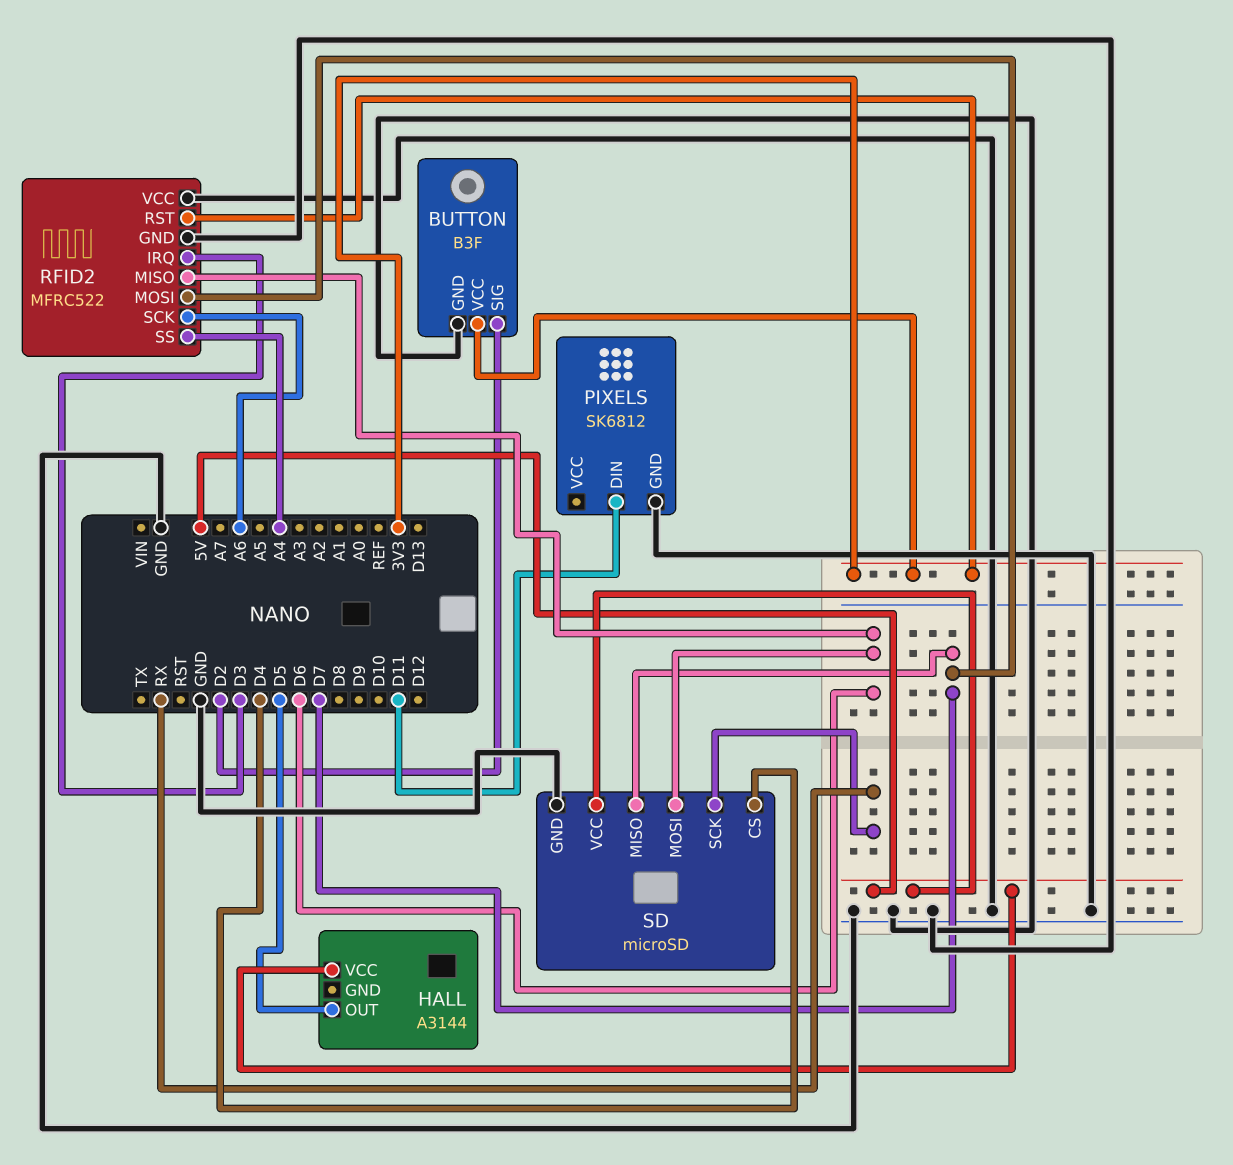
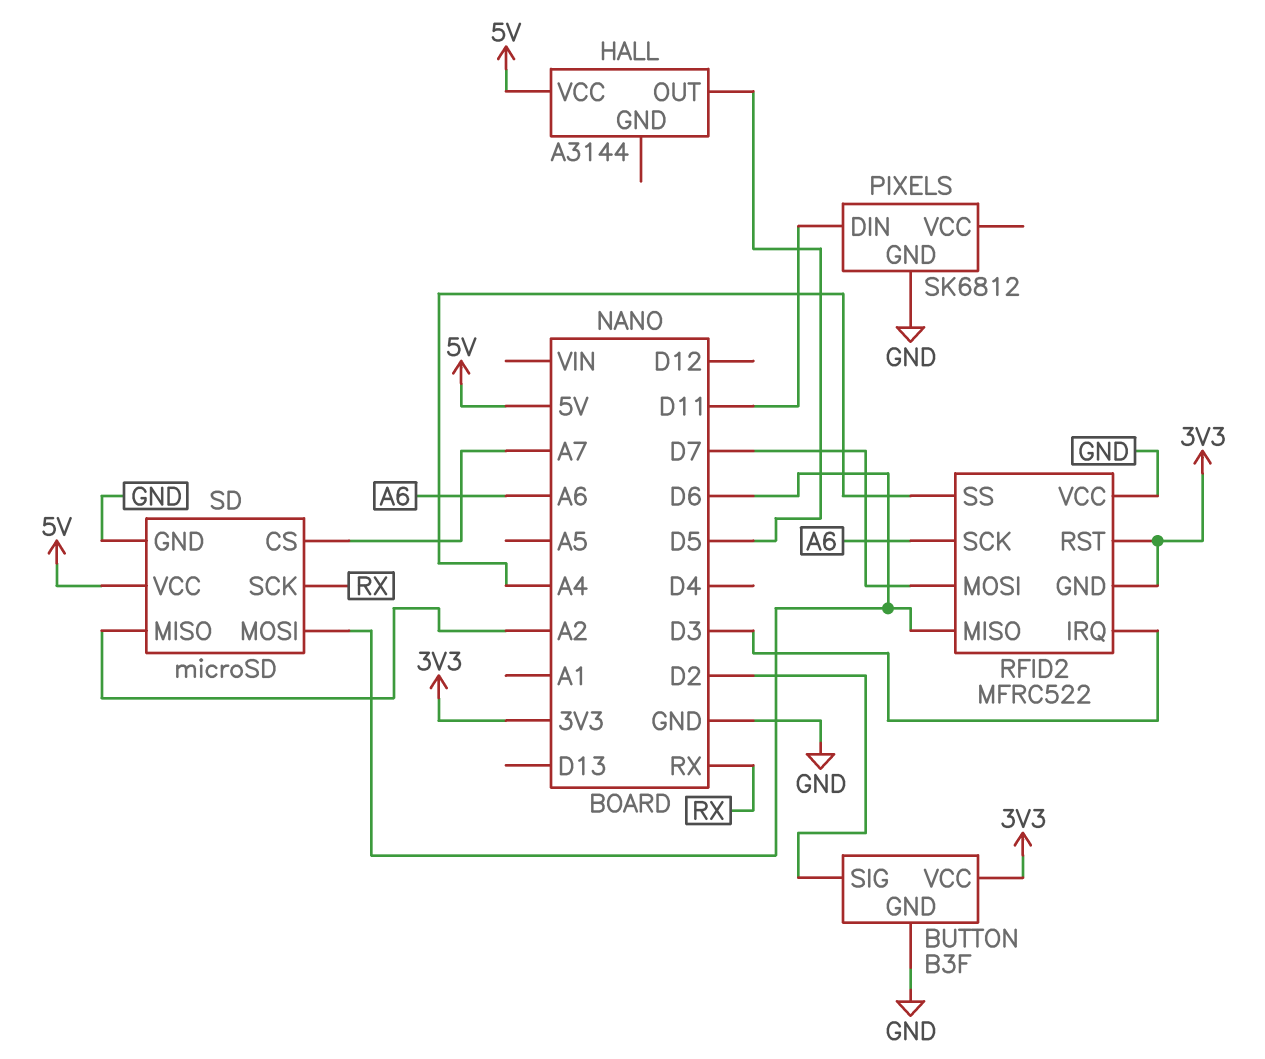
RFID2 pin GND: GND -> 3V3
SD pin CS: D4 -> A7
SD pin MISO: D7 -> A2

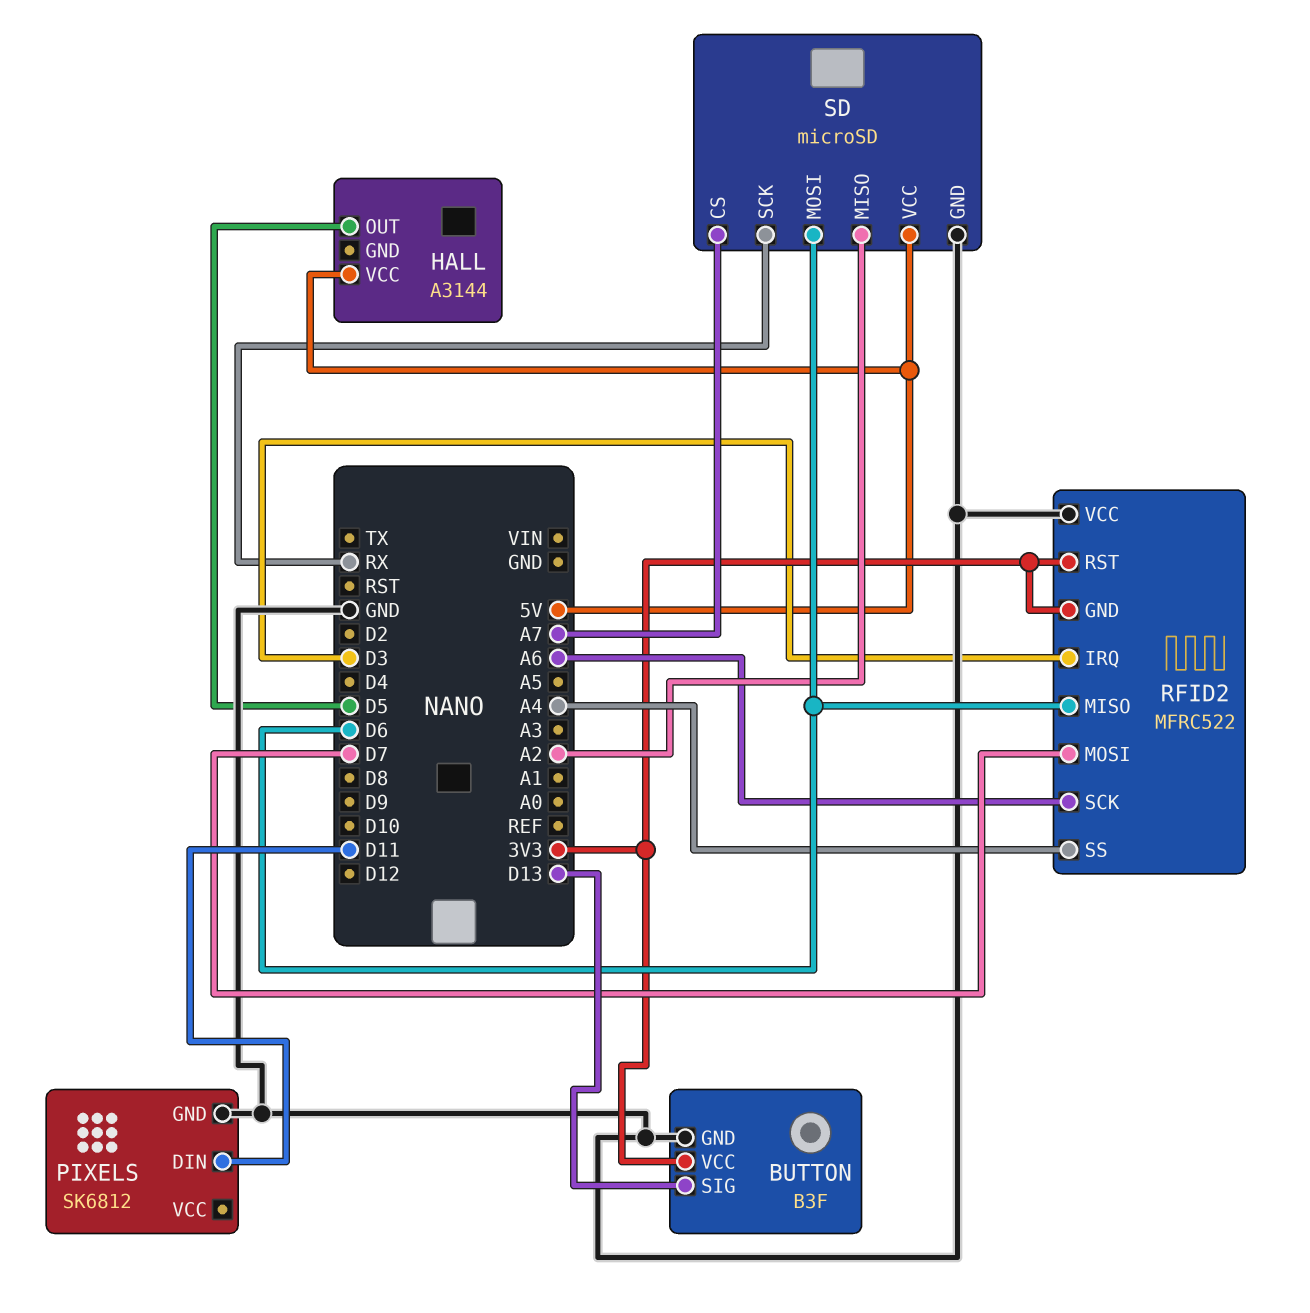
BUTTON pin SIG: D2 -> D13

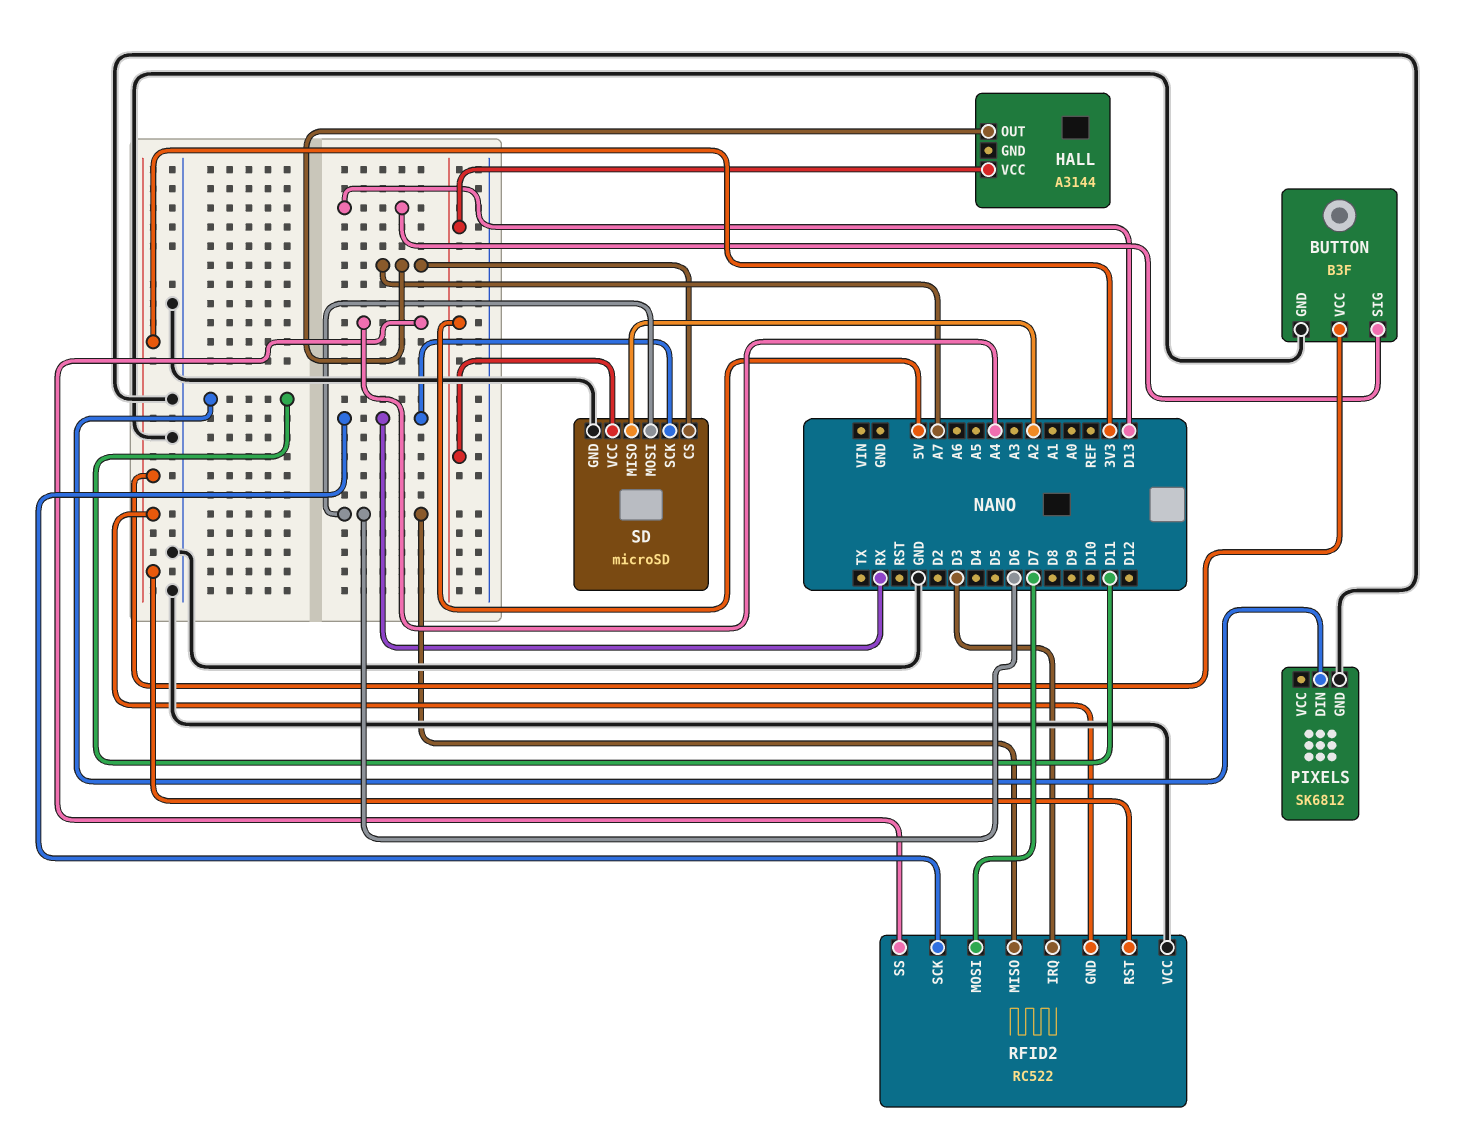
HALL pin OUT: D5 -> A7
RFID2: MFRC522 -> RC522
RFID2 pin SCK: A6 -> RX

